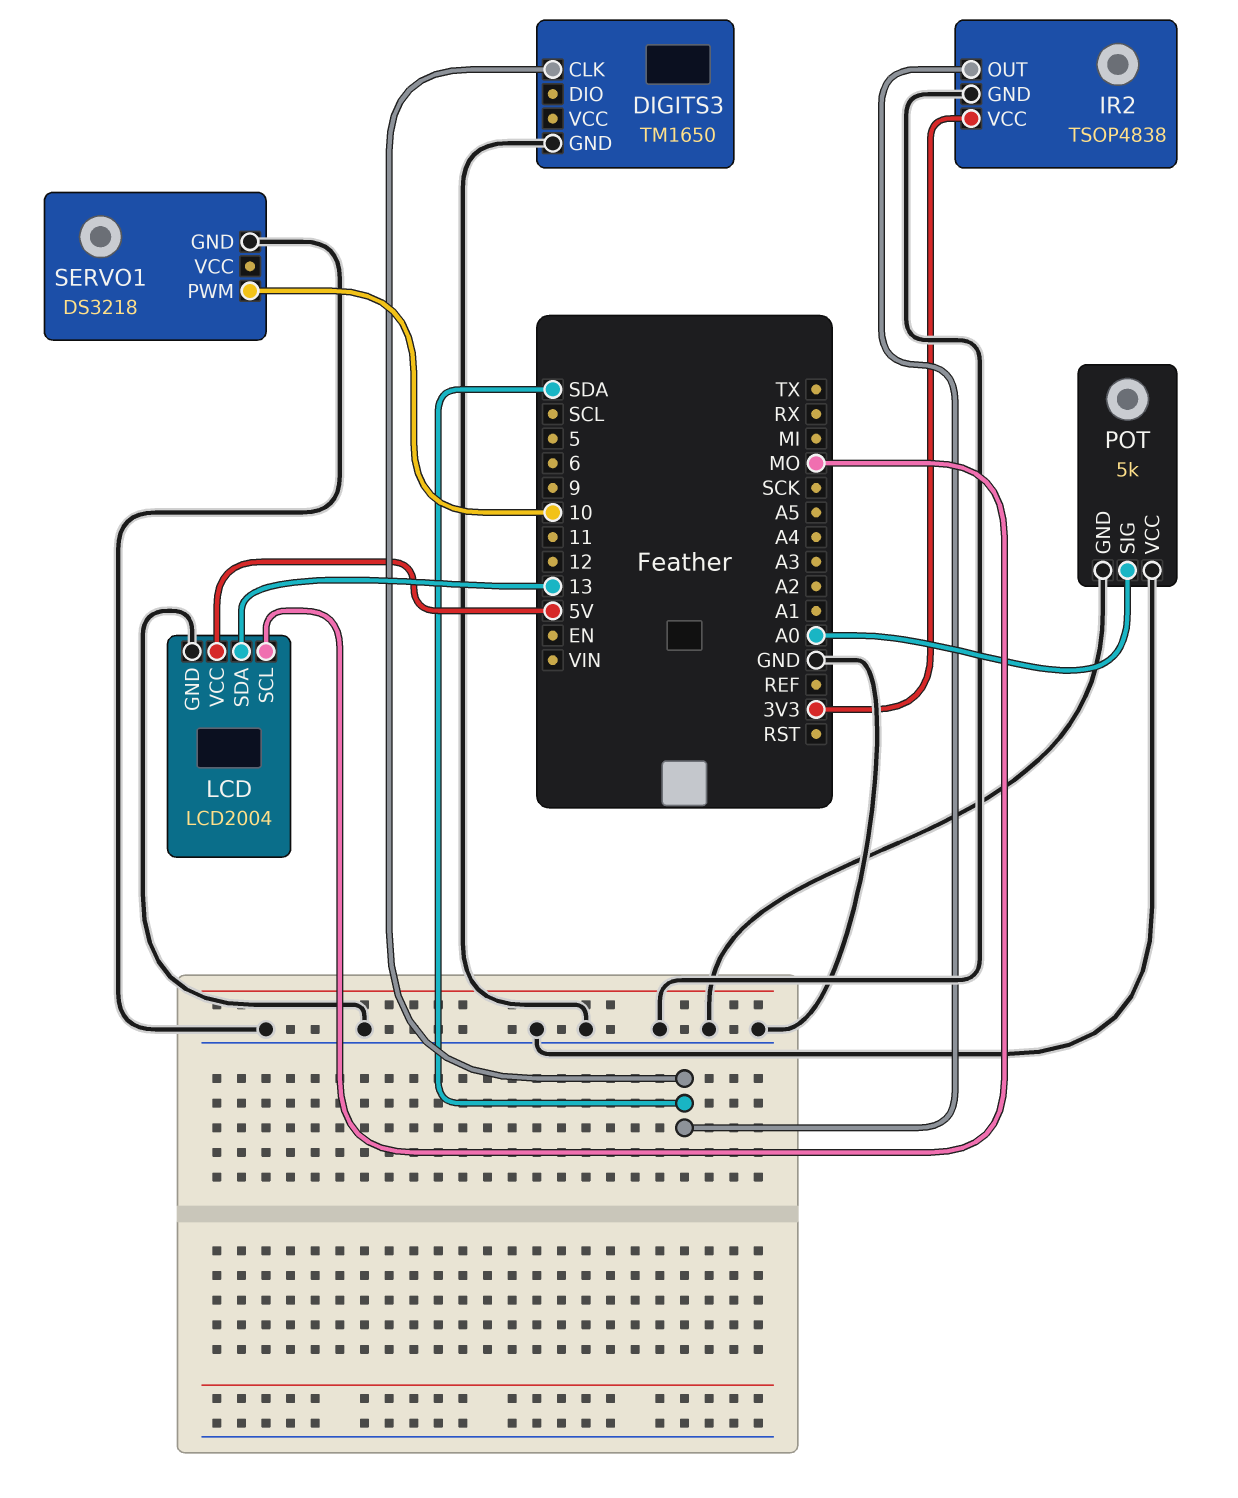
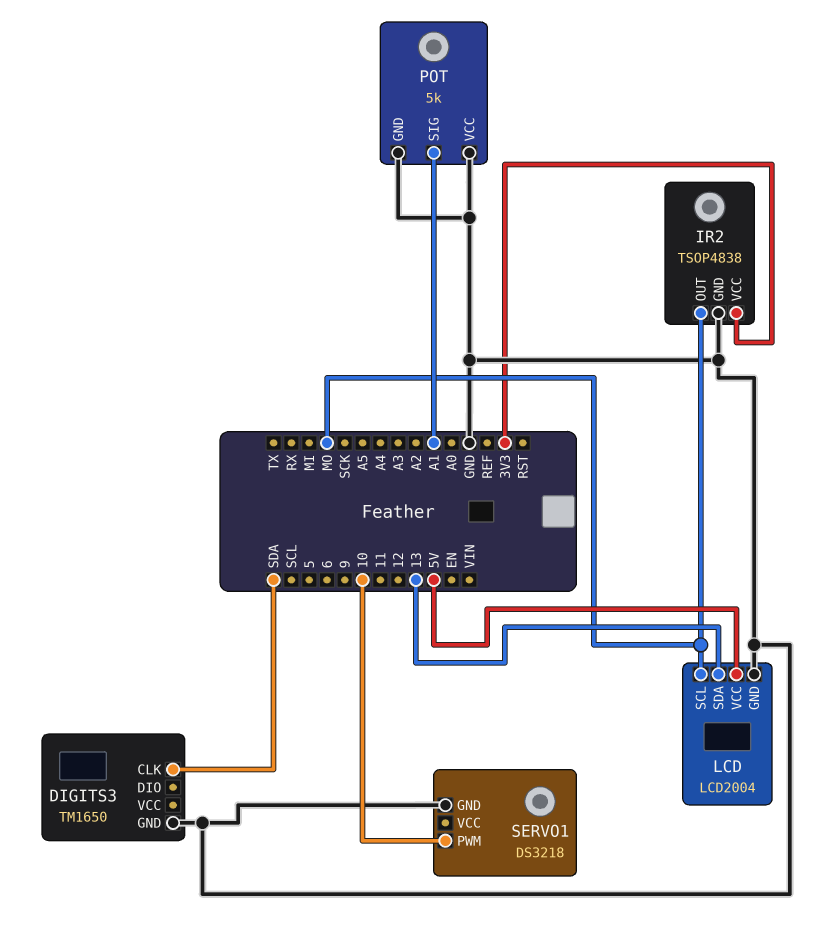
IR2 pin OUT: SDA -> MO
POT pin SIG: A0 -> A1

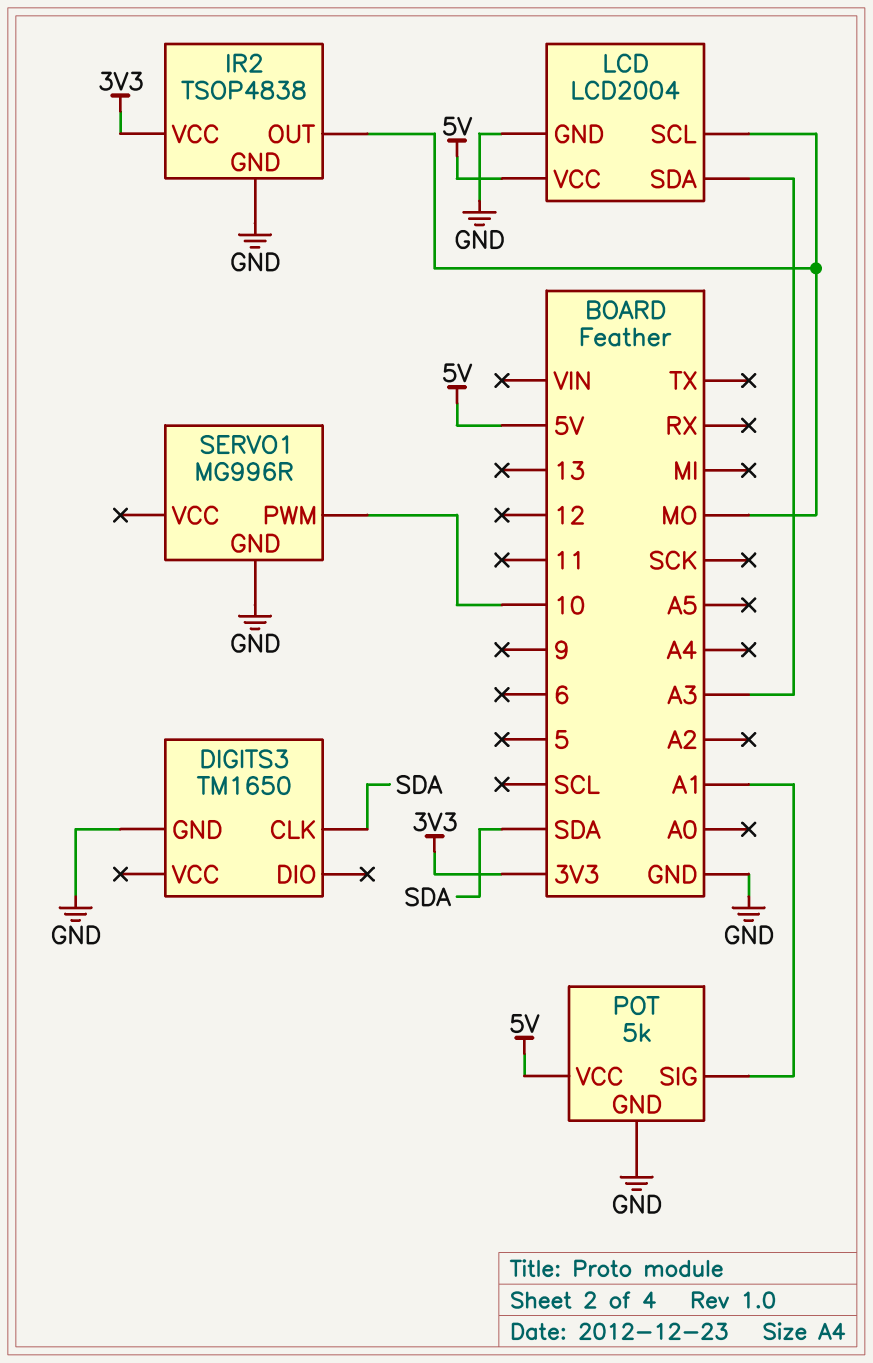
LCD pin SDA: 13 -> A3
POT pin VCC: GND -> 5V
SERVO1: DS3218 -> MG996R

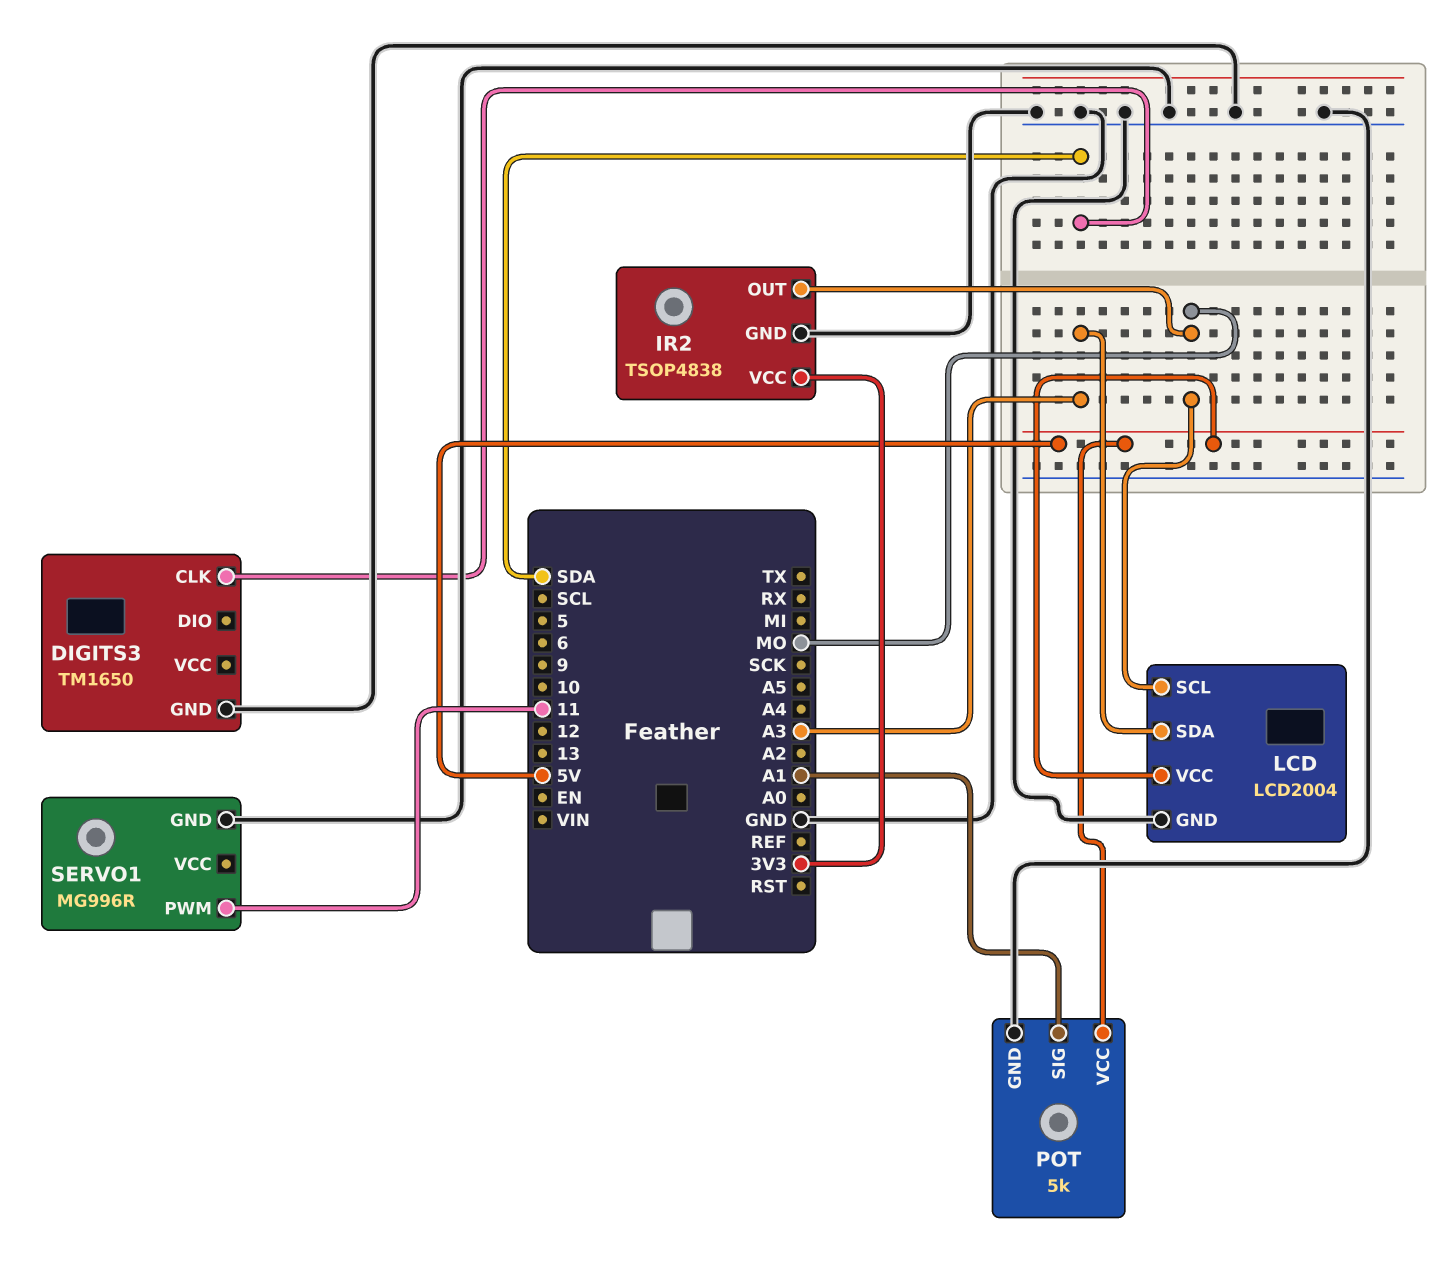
SERVO1 pin PWM: 10 -> 11

